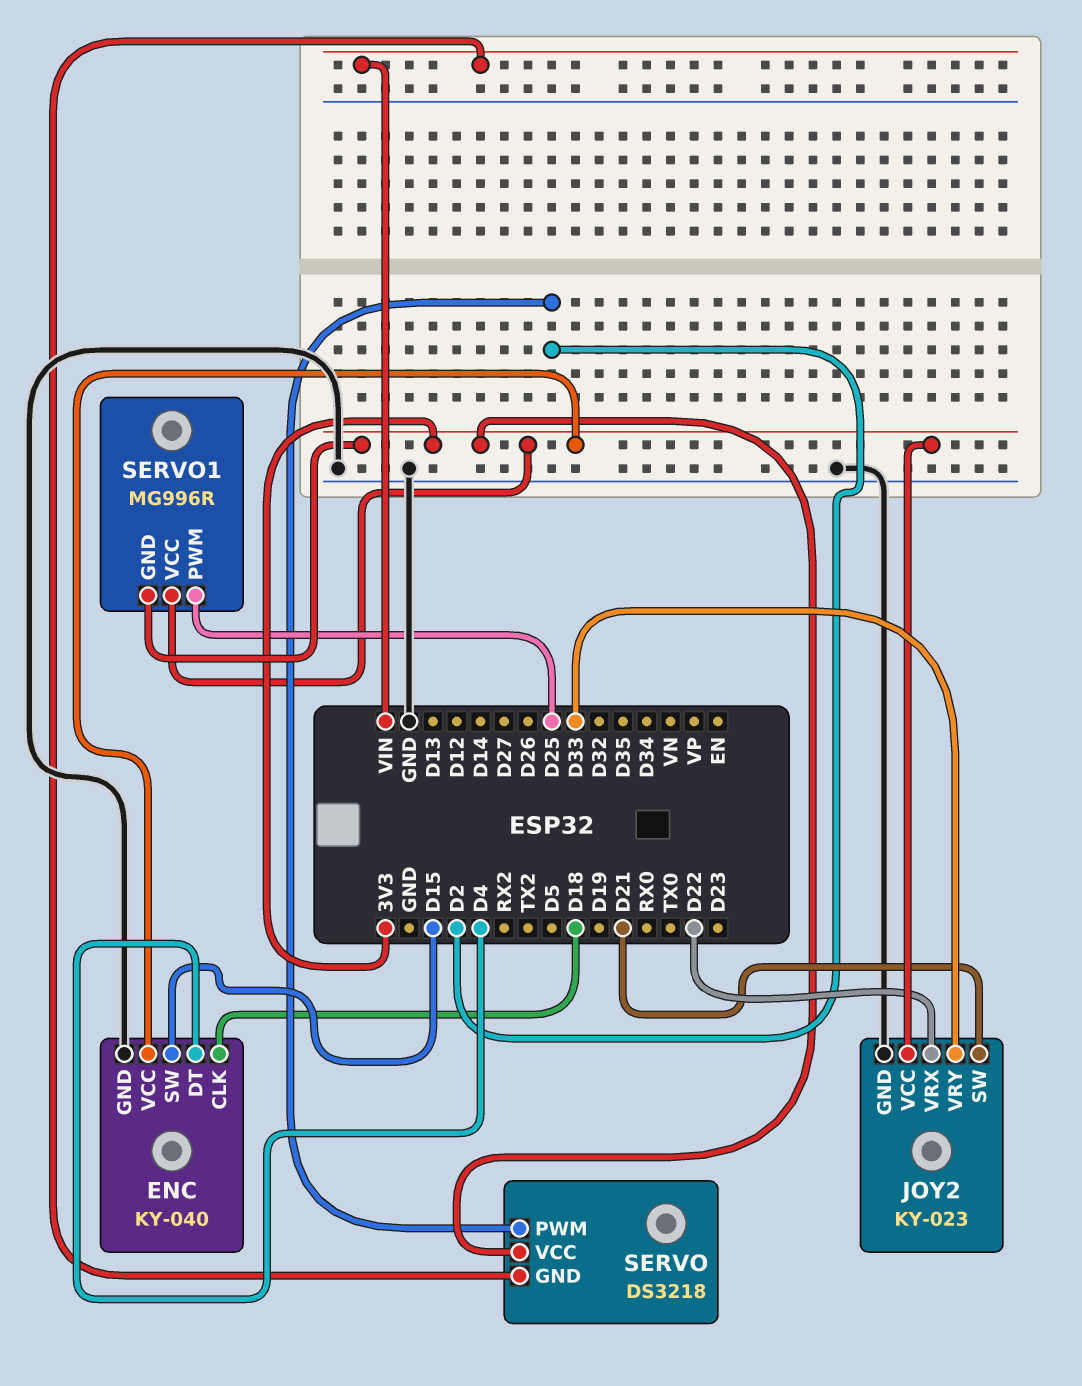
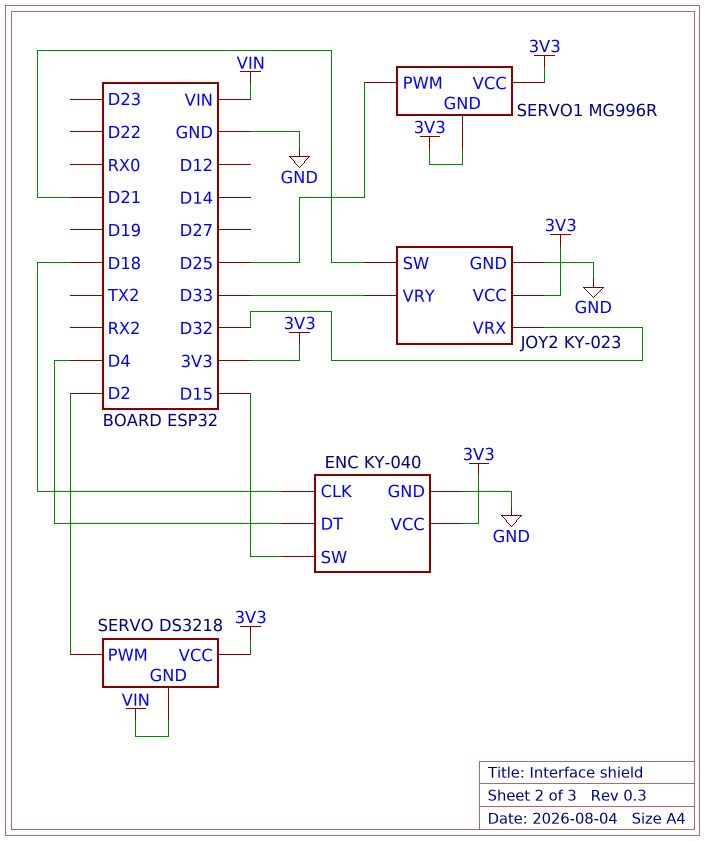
JOY2 pin VRX: D22 -> D32

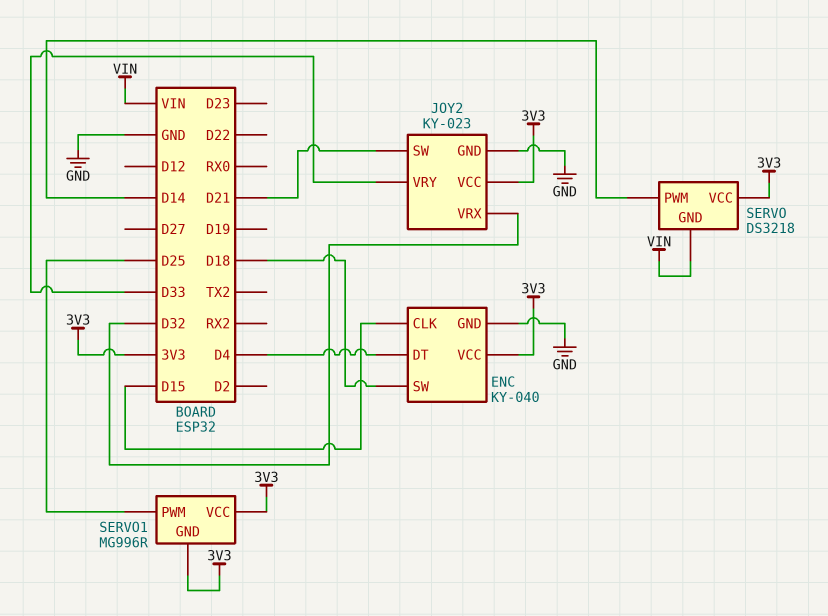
ENC pin CLK: D18 -> D15
ENC pin SW: D15 -> D18
SERVO pin PWM: D2 -> D14

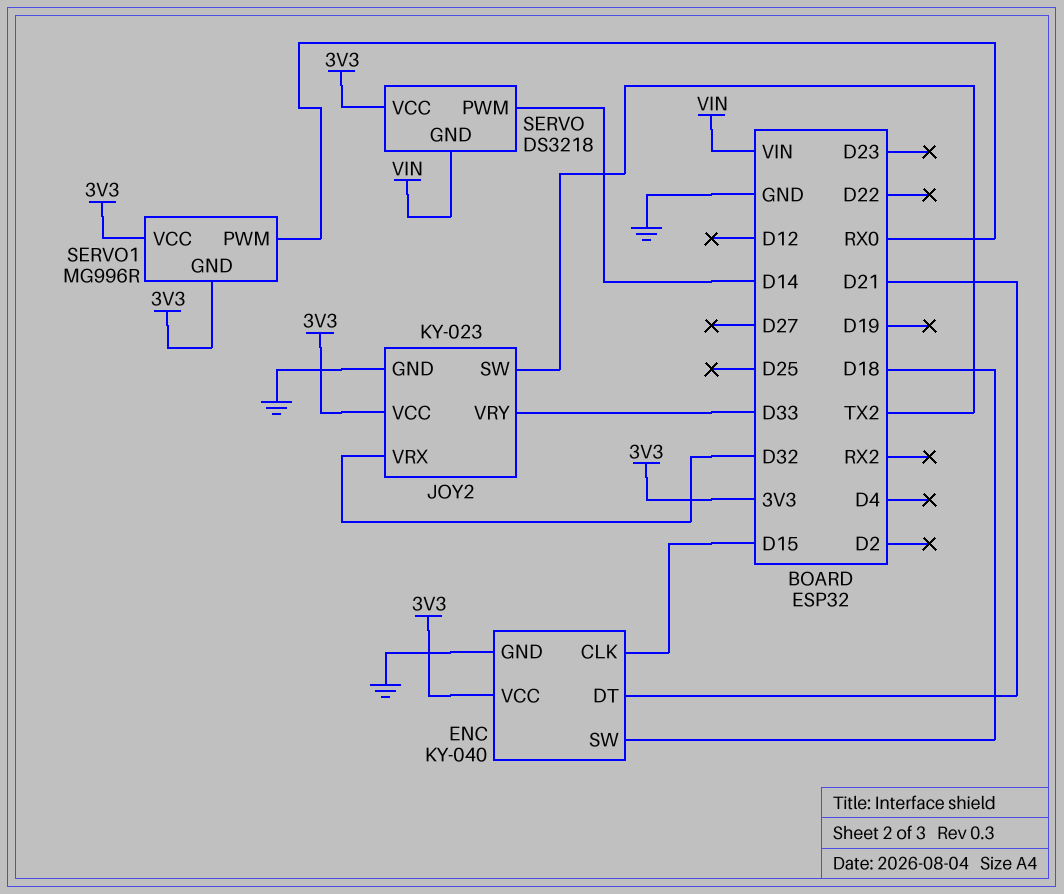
ENC pin DT: D4 -> D21
JOY2 pin SW: D21 -> TX2
SERVO1 pin PWM: D25 -> RX0

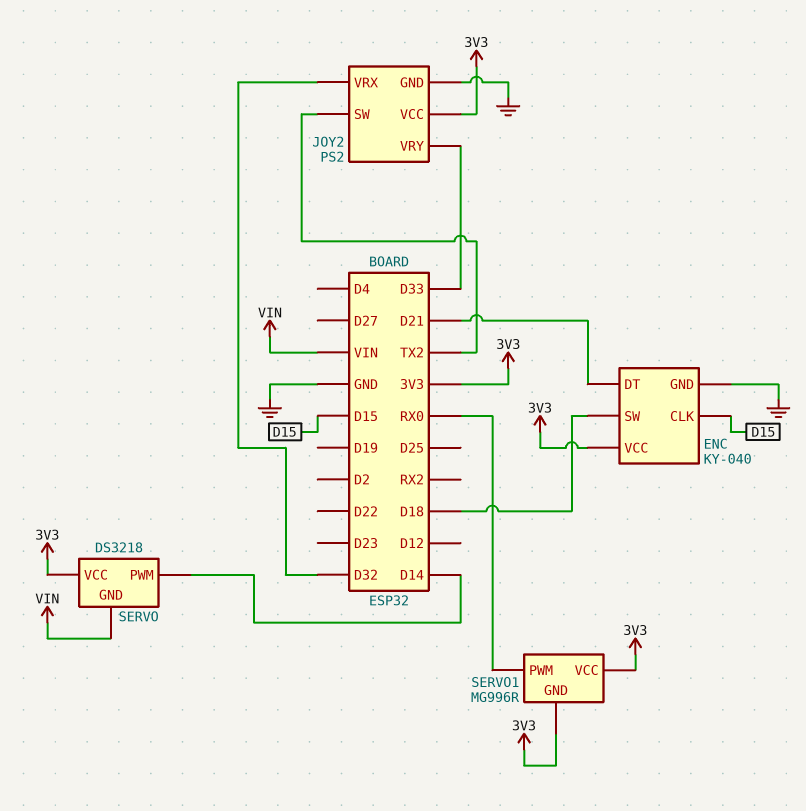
JOY2: KY-023 -> PS2

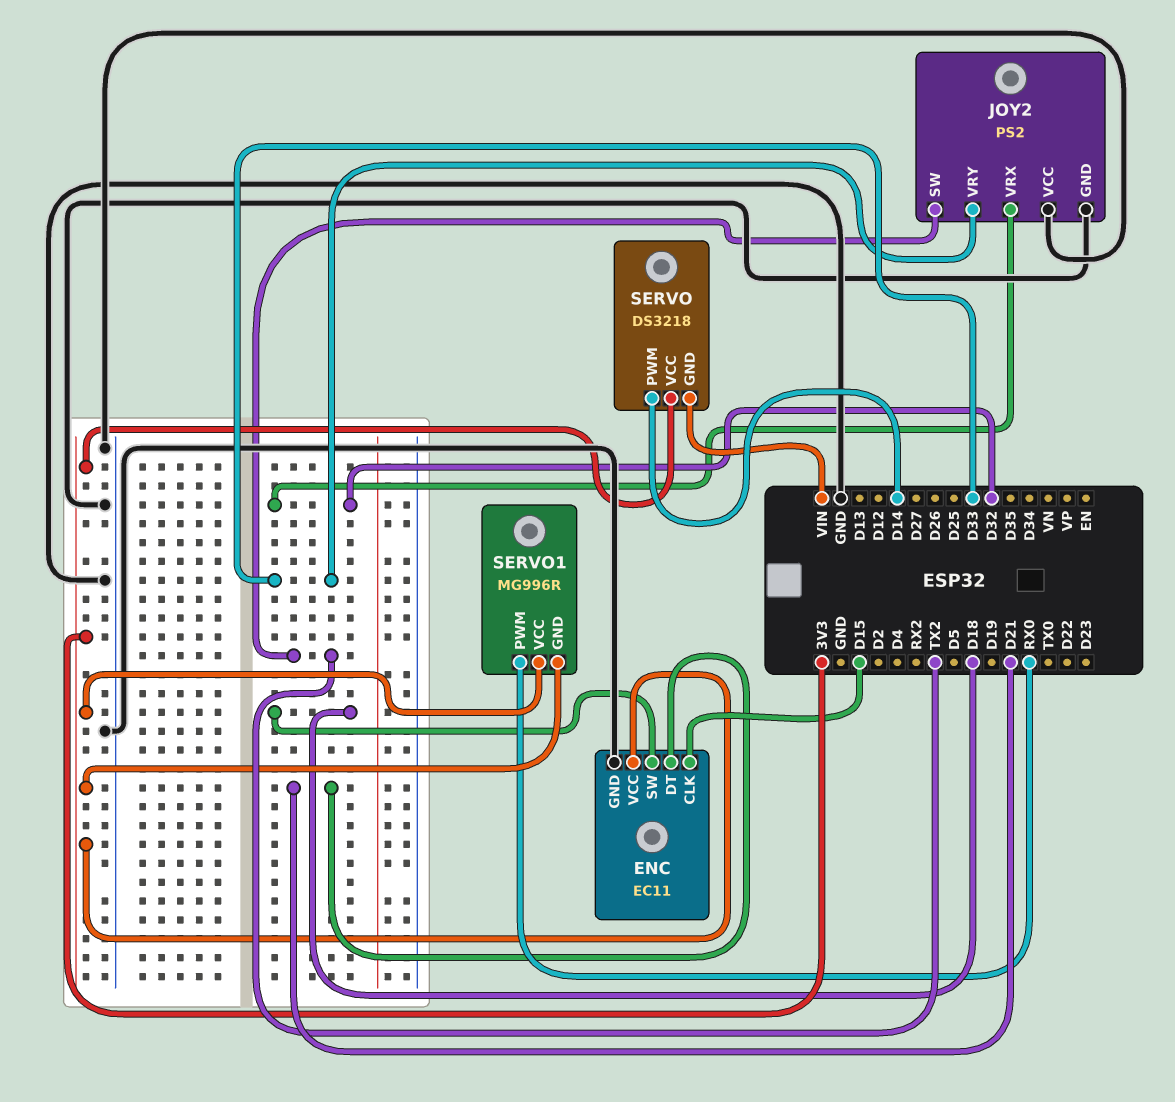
ENC: KY-040 -> EC11
JOY2 pin VCC: 3V3 -> GND

